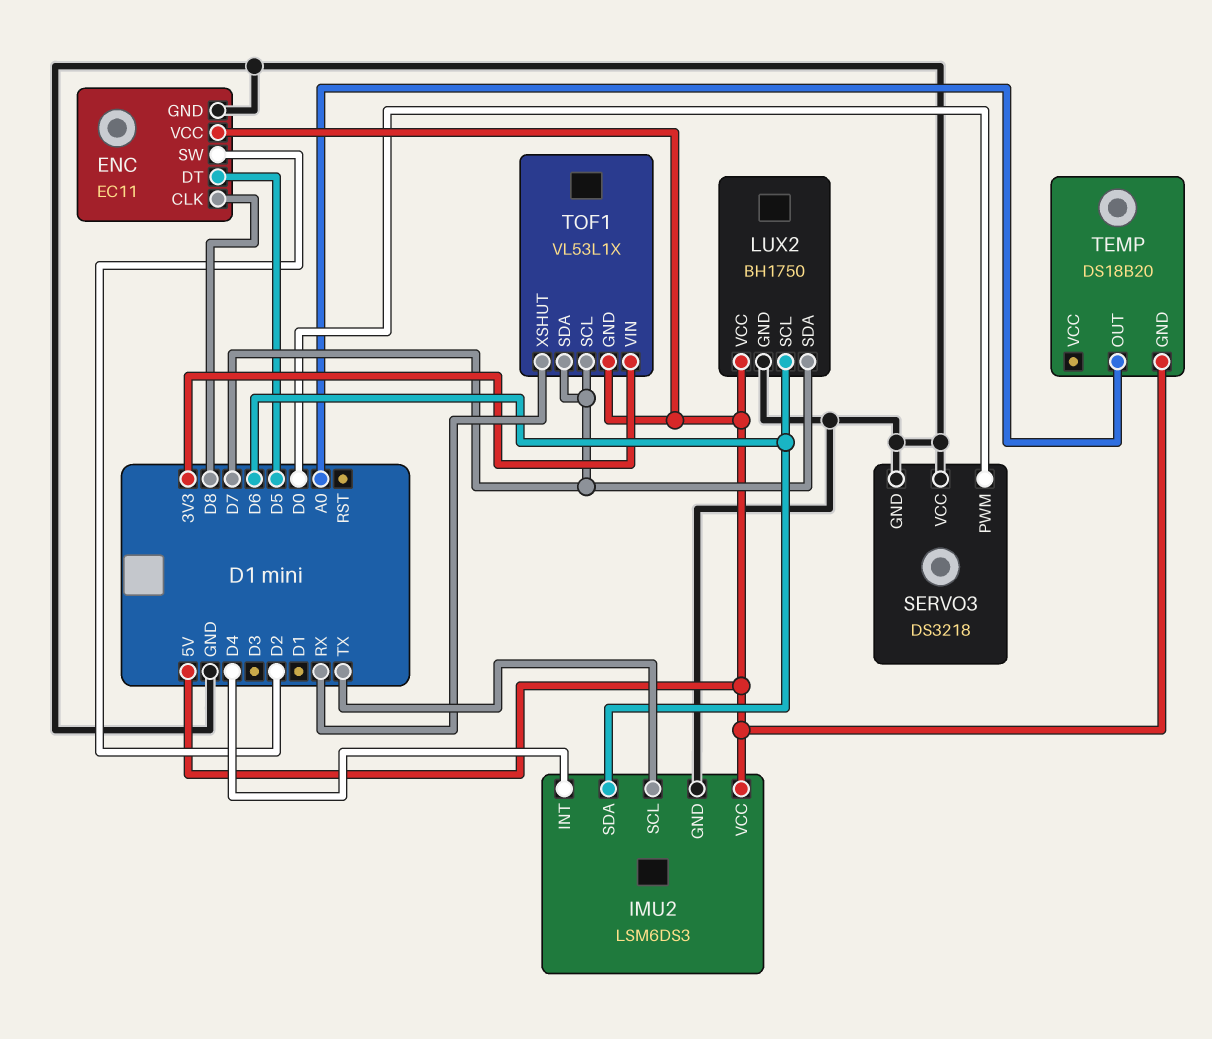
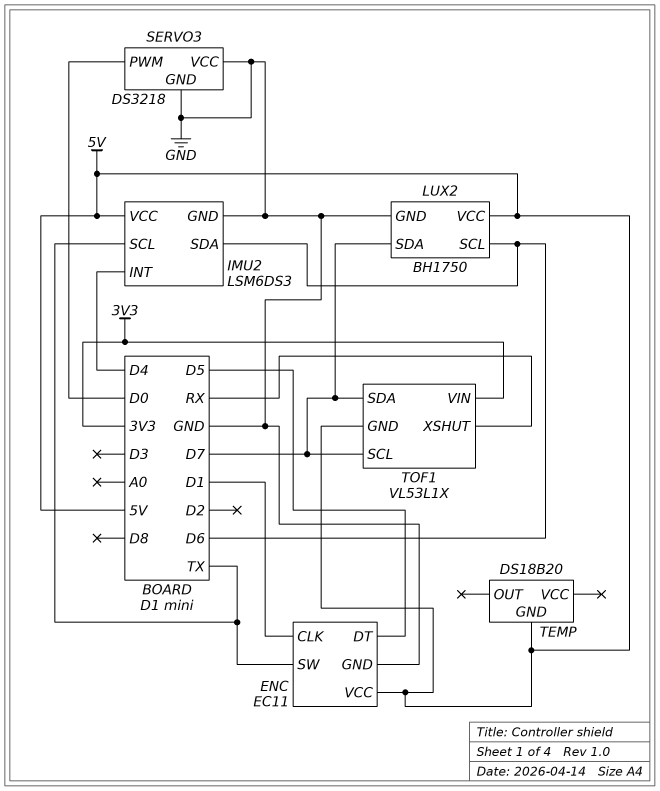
ENC pin CLK: D8 -> D1
ENC pin SW: D2 -> TX
TEMP pin OUT: A0 -> none

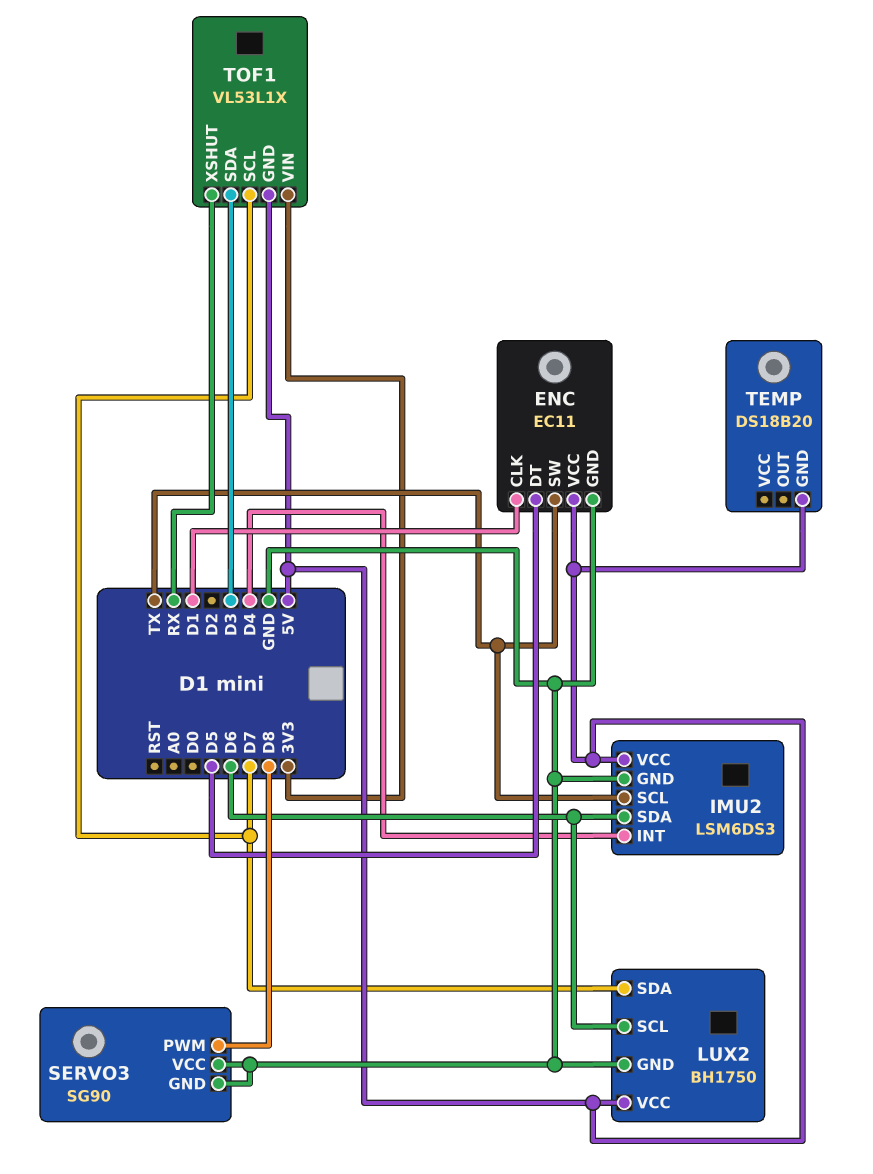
SERVO3: DS3218 -> SG90
SERVO3 pin PWM: D0 -> D8
TOF1 pin SDA: D7 -> D3

